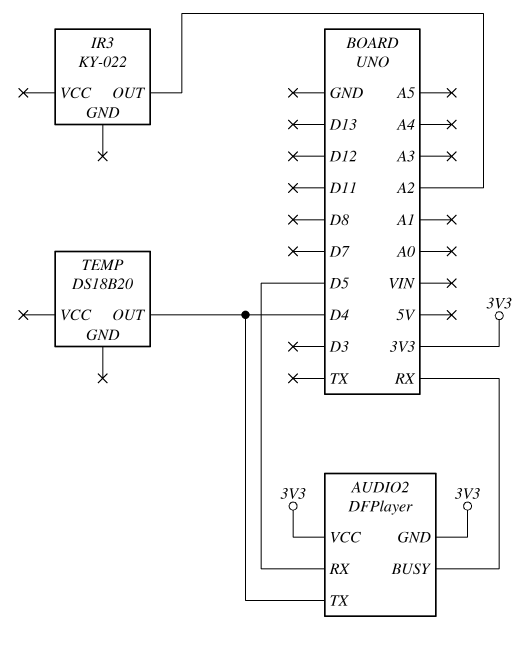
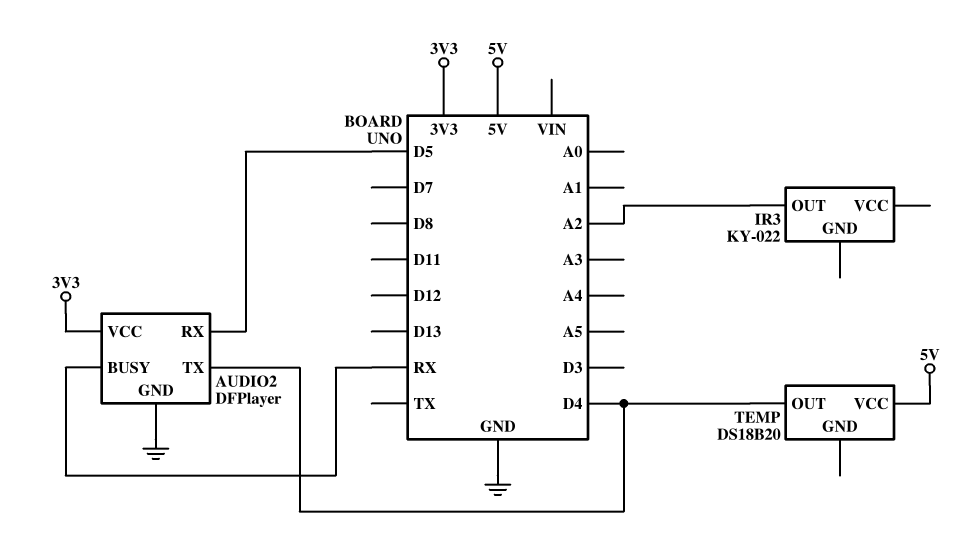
AUDIO2 pin GND: 3V3 -> GND
TEMP pin VCC: none -> 5V

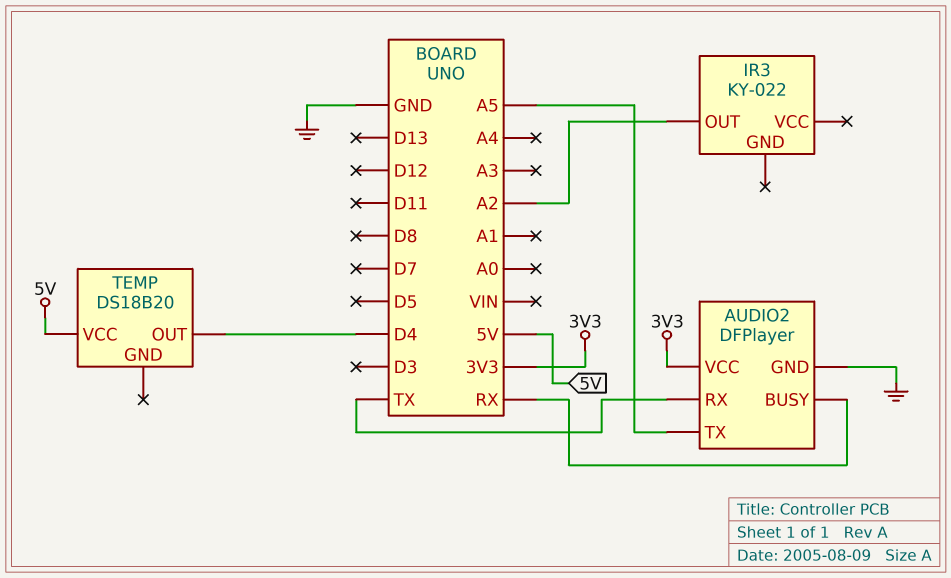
AUDIO2 pin RX: D5 -> TX
AUDIO2 pin TX: D4 -> A5

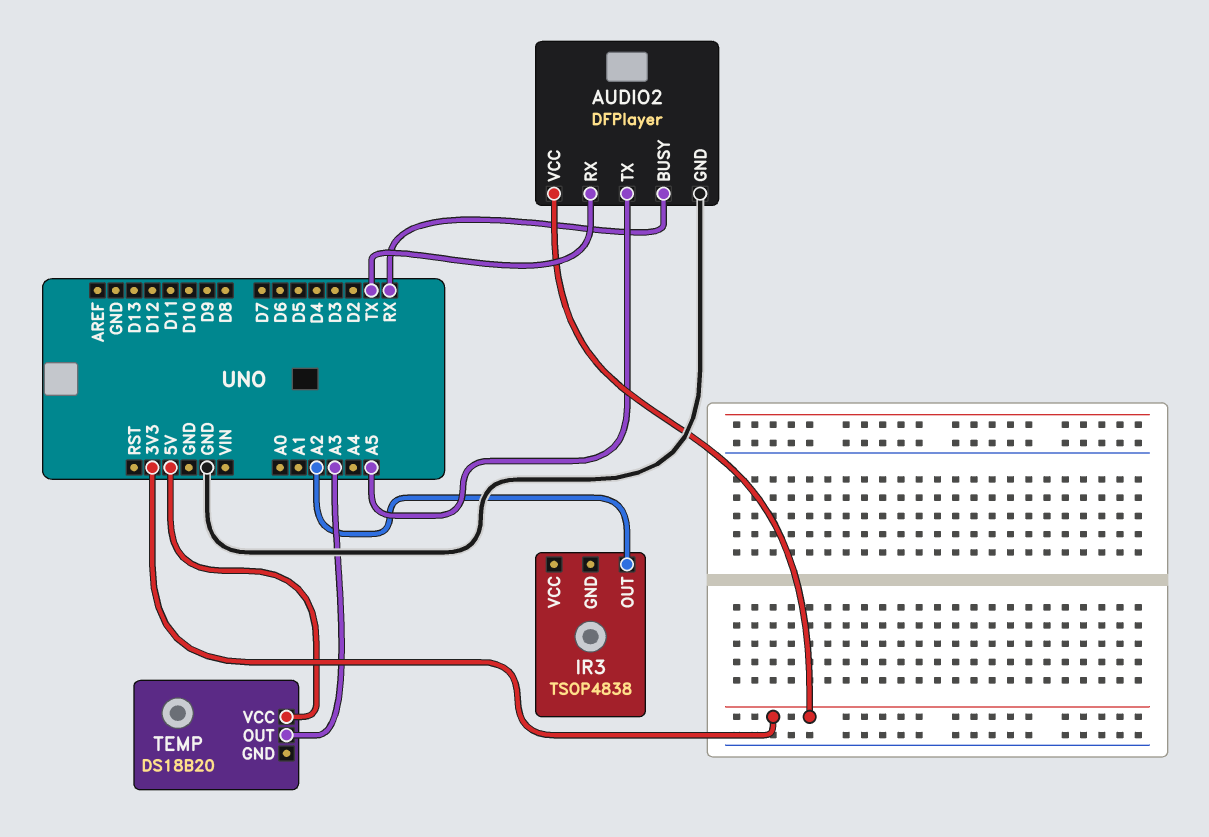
IR3: KY-022 -> TSOP4838
TEMP pin OUT: D4 -> A3

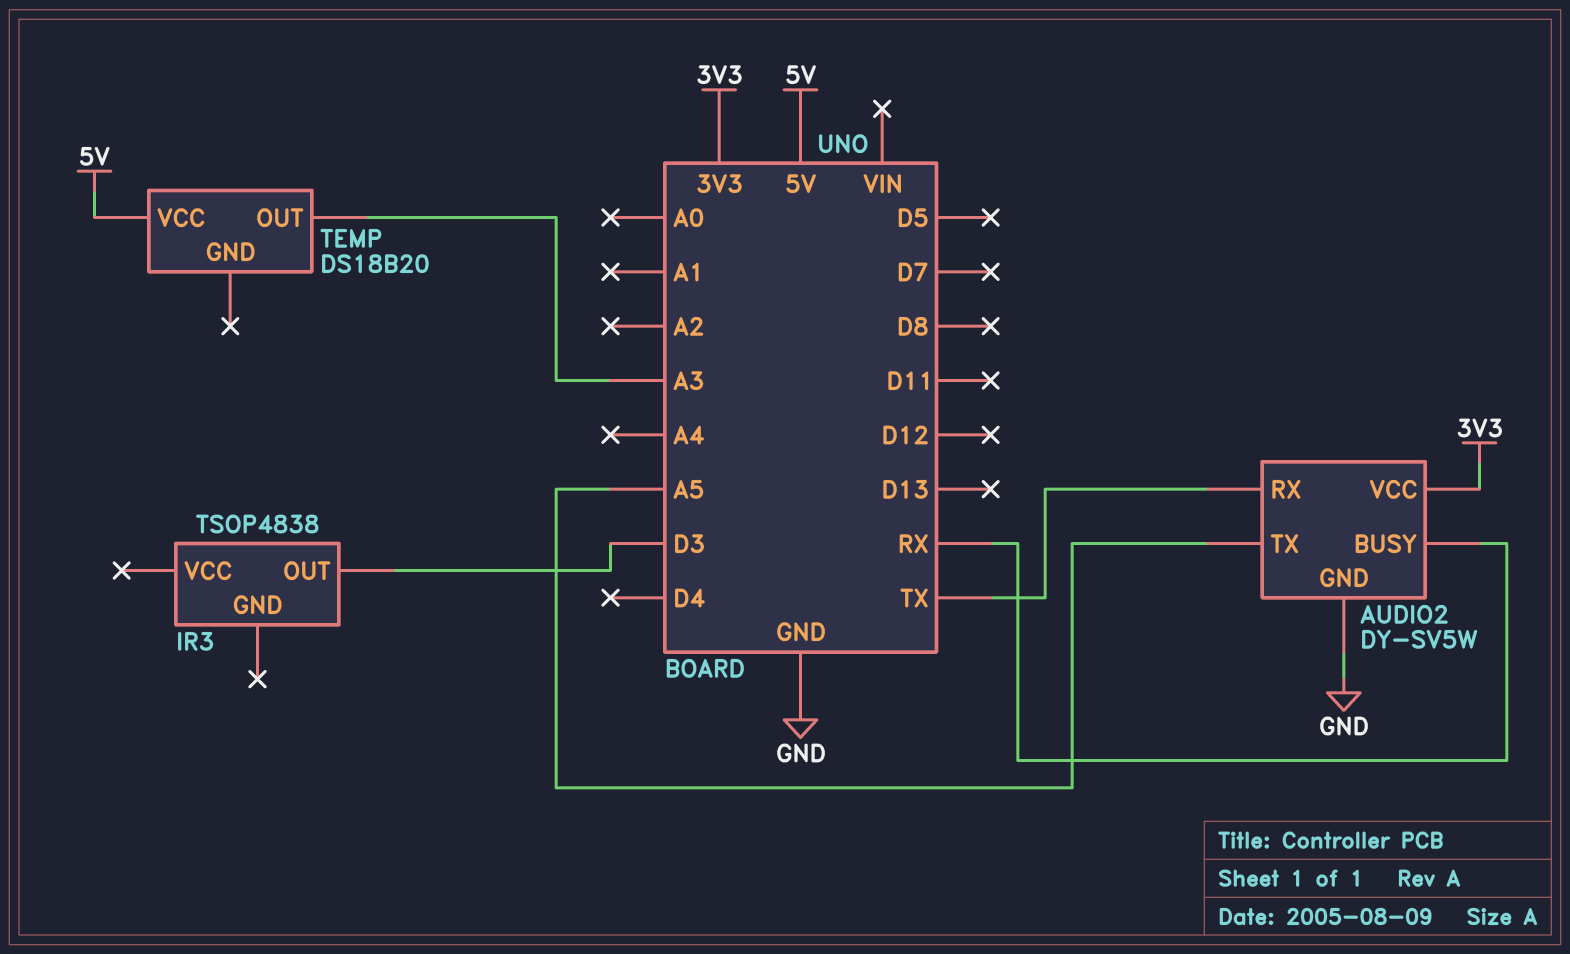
AUDIO2: DFPlayer -> DY-SV5W
IR3 pin OUT: A2 -> D3

